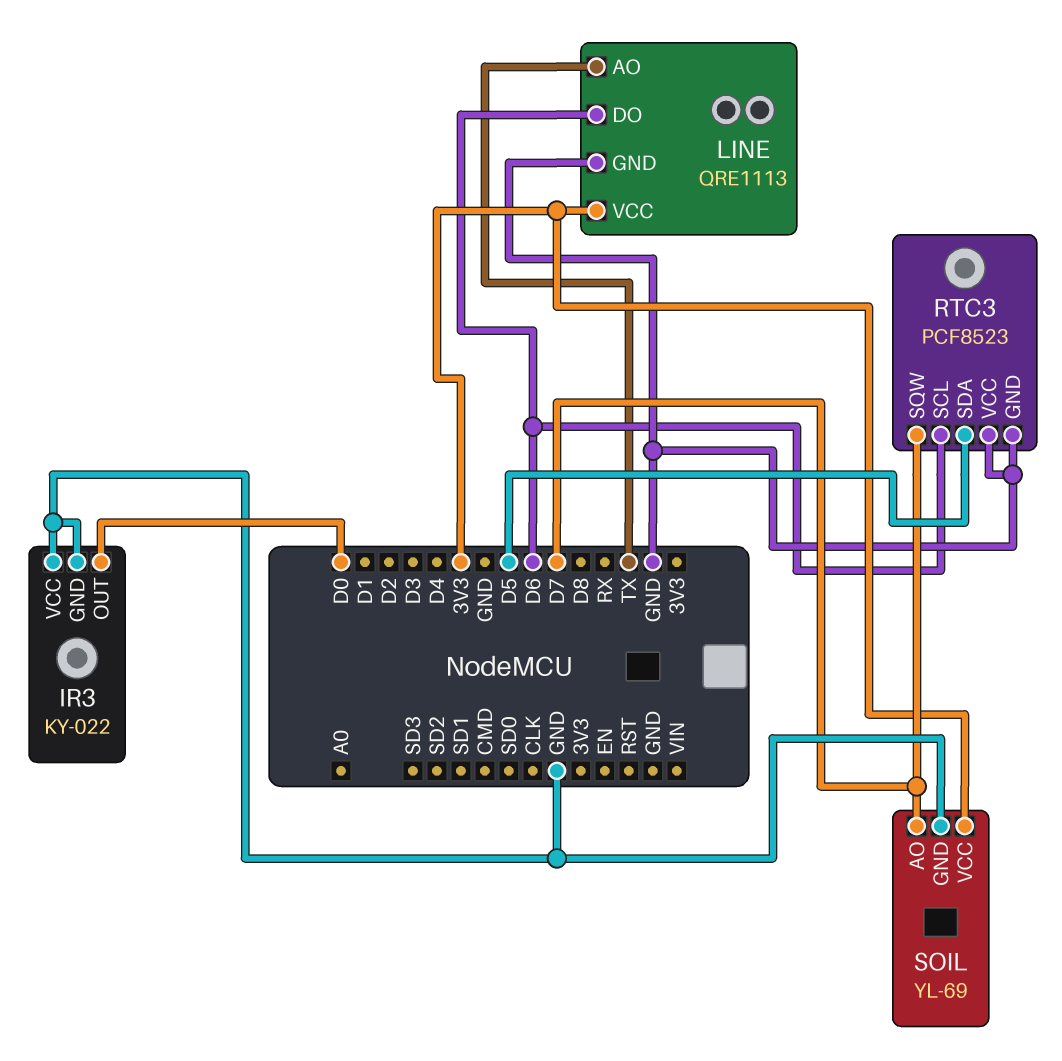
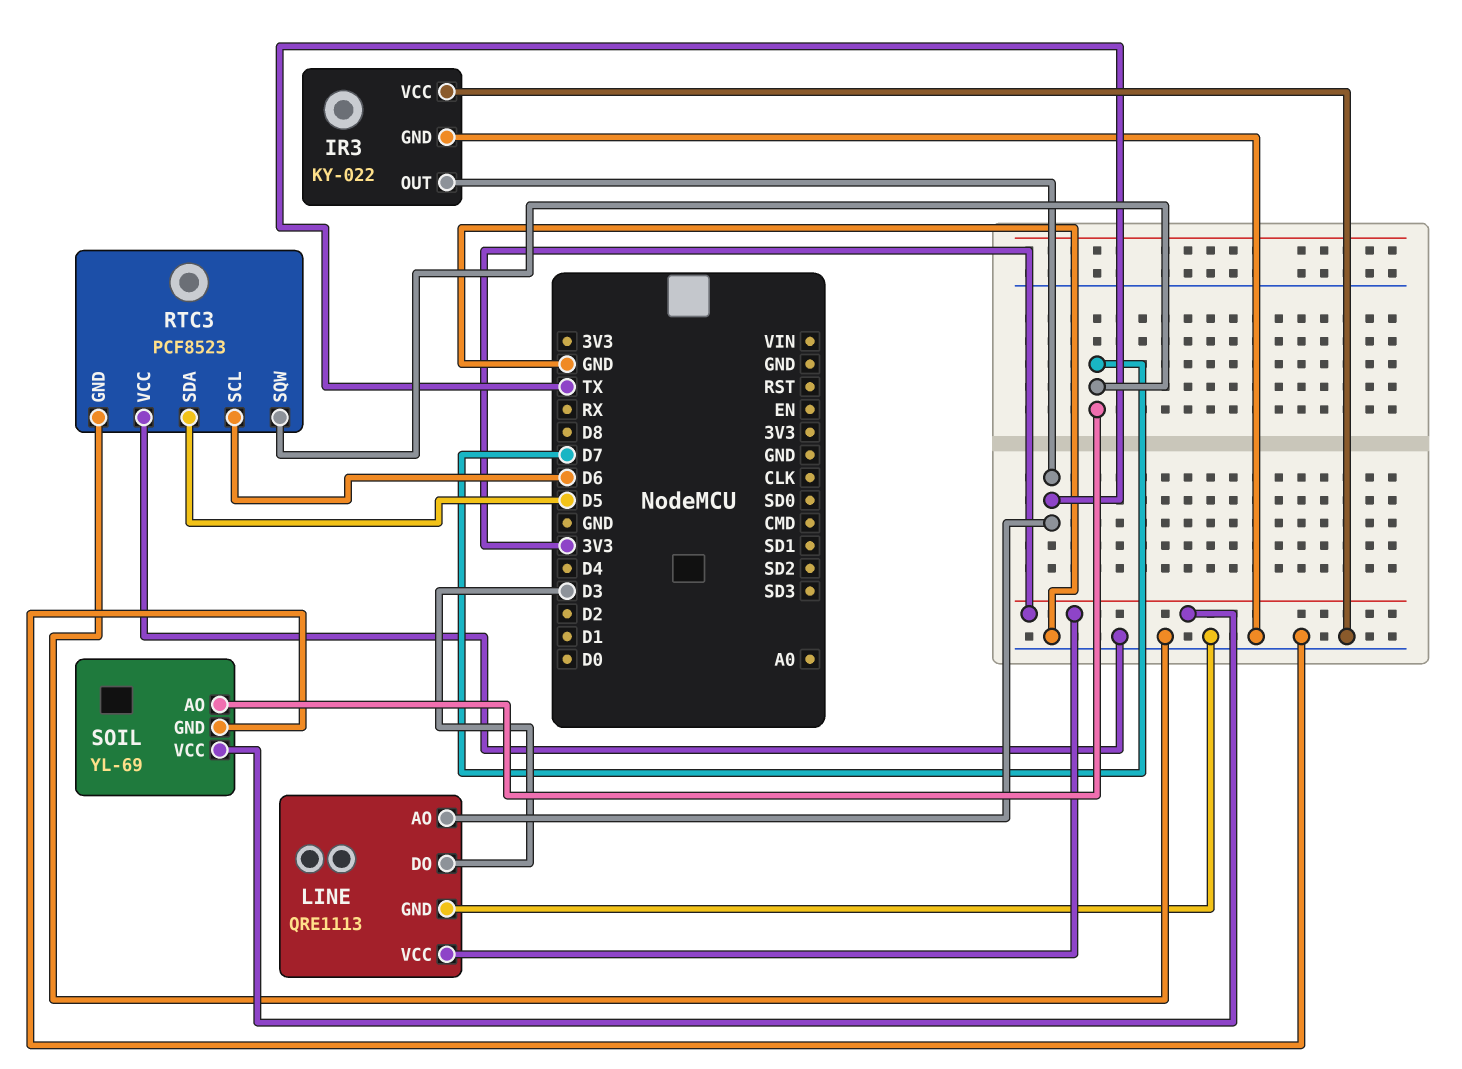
IR3 pin OUT: D0 -> TX
LINE pin DO: D6 -> D3

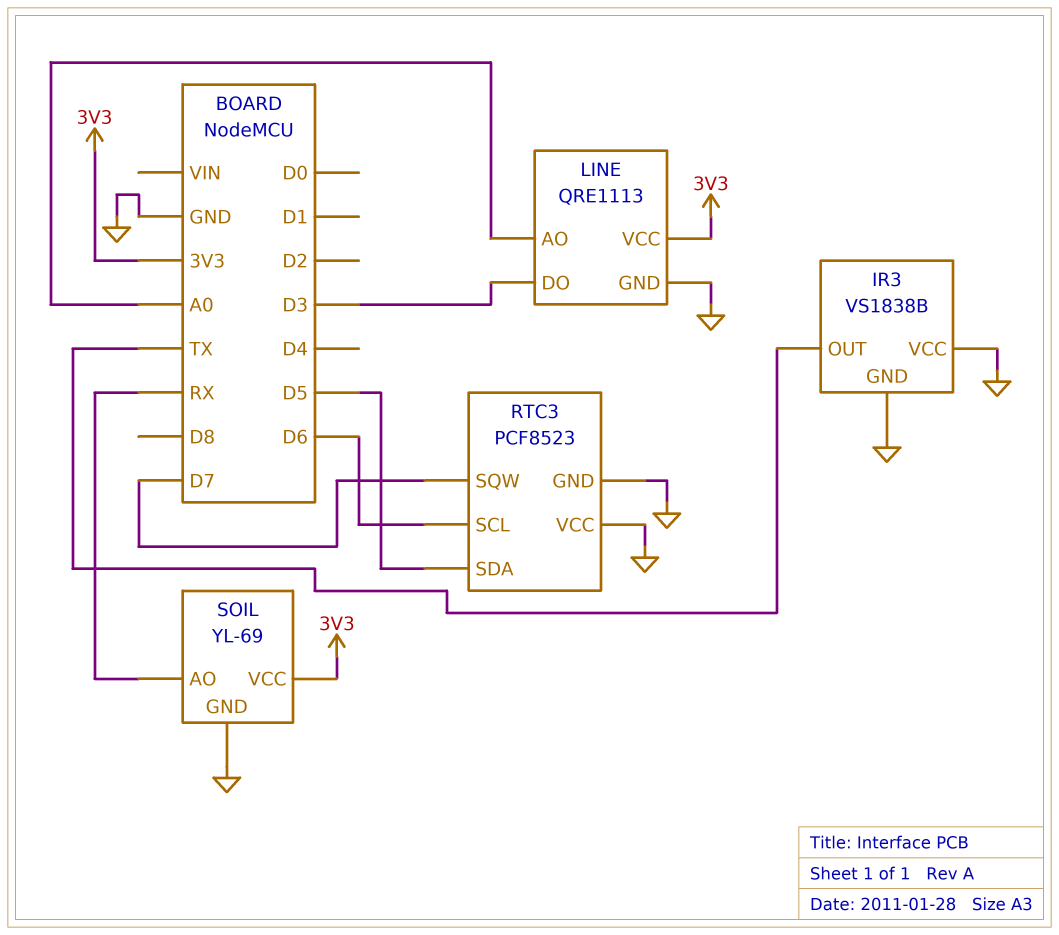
IR3: KY-022 -> VS1838B
LINE pin AO: TX -> A0
SOIL pin AO: D7 -> RX

